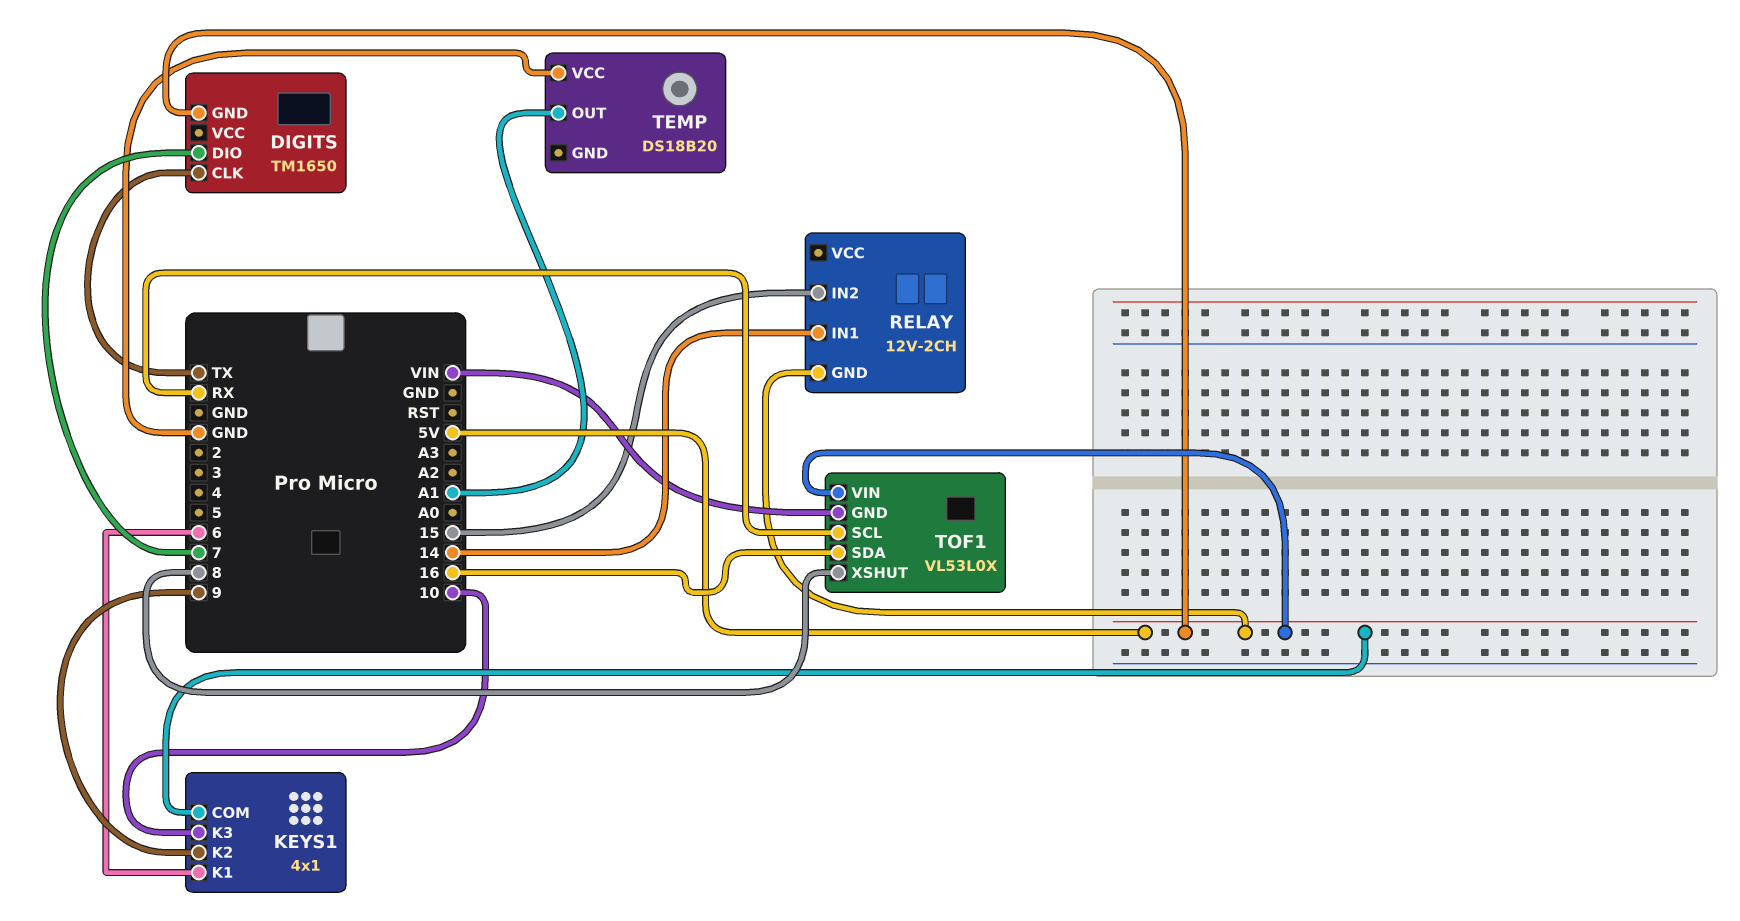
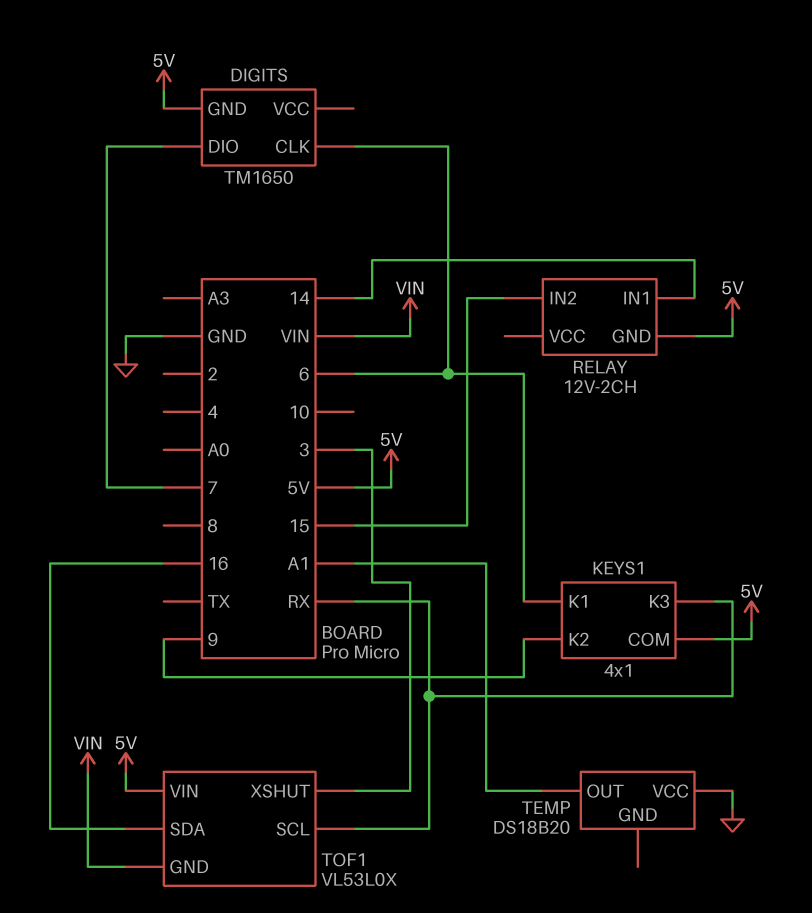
DIGITS pin CLK: TX -> 6
KEYS1 pin K3: 10 -> RX
TOF1 pin XSHUT: 8 -> 3

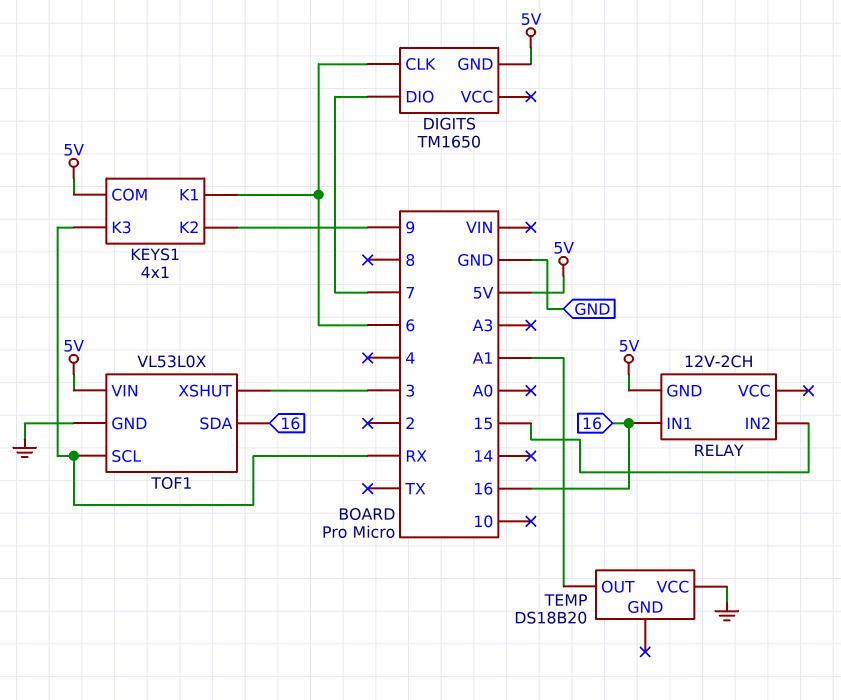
RELAY pin IN1: 14 -> 16
TOF1 pin GND: VIN -> GND

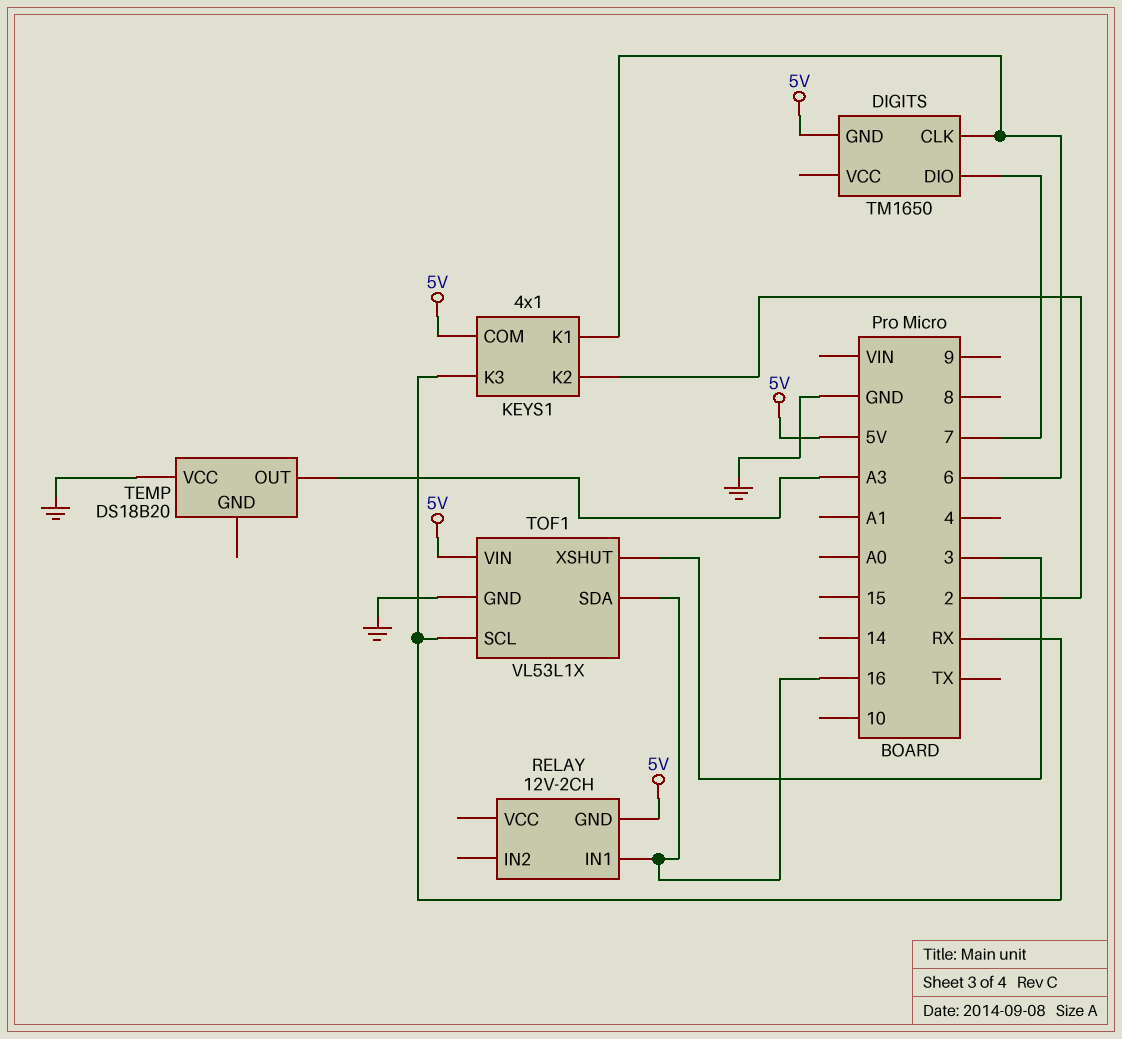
KEYS1 pin K2: 9 -> 2
RELAY pin IN2: 15 -> none
TEMP pin OUT: A1 -> A3
TOF1: VL53L0X -> VL53L1X

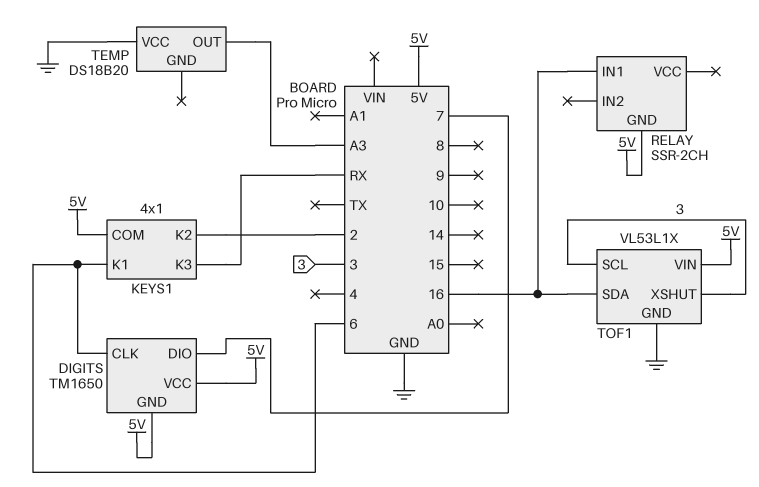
DIGITS pin VCC: none -> 5V
RELAY: 12V-2CH -> SSR-2CH
TOF1 pin SCL: RX -> 3

